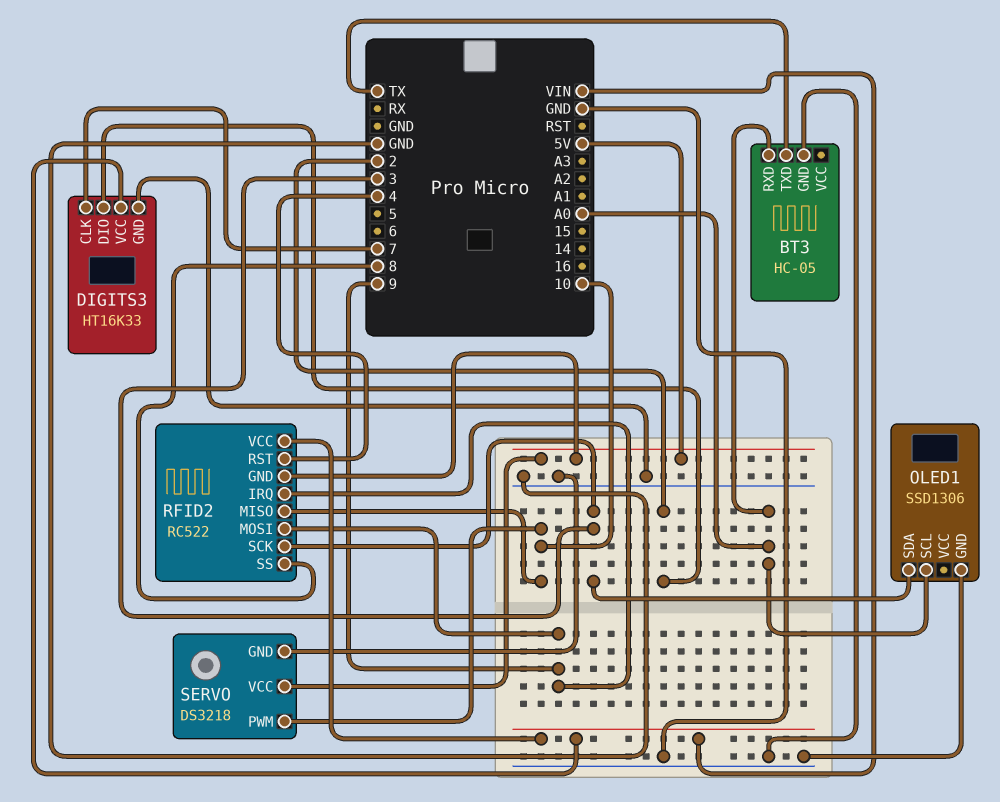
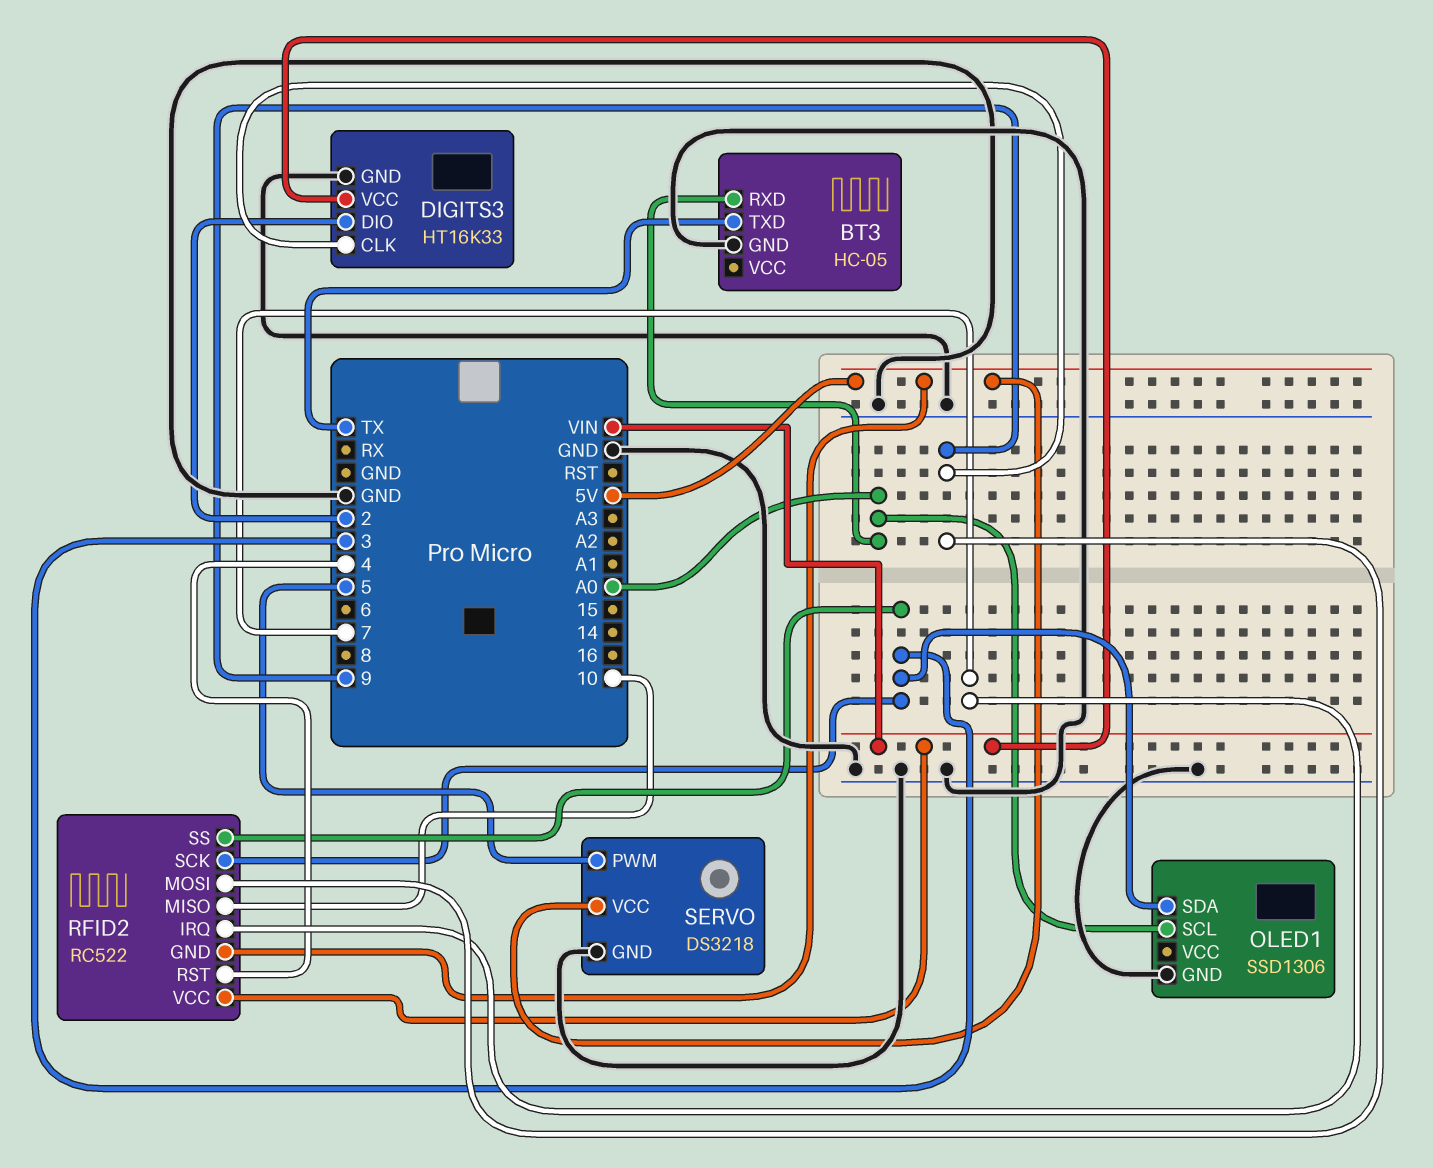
DIGITS3 pin CLK: 7 -> 9
RFID2 pin IRQ: 9 -> 7
RFID2 pin SS: 8 -> 3
SERVO pin PWM: 10 -> 5

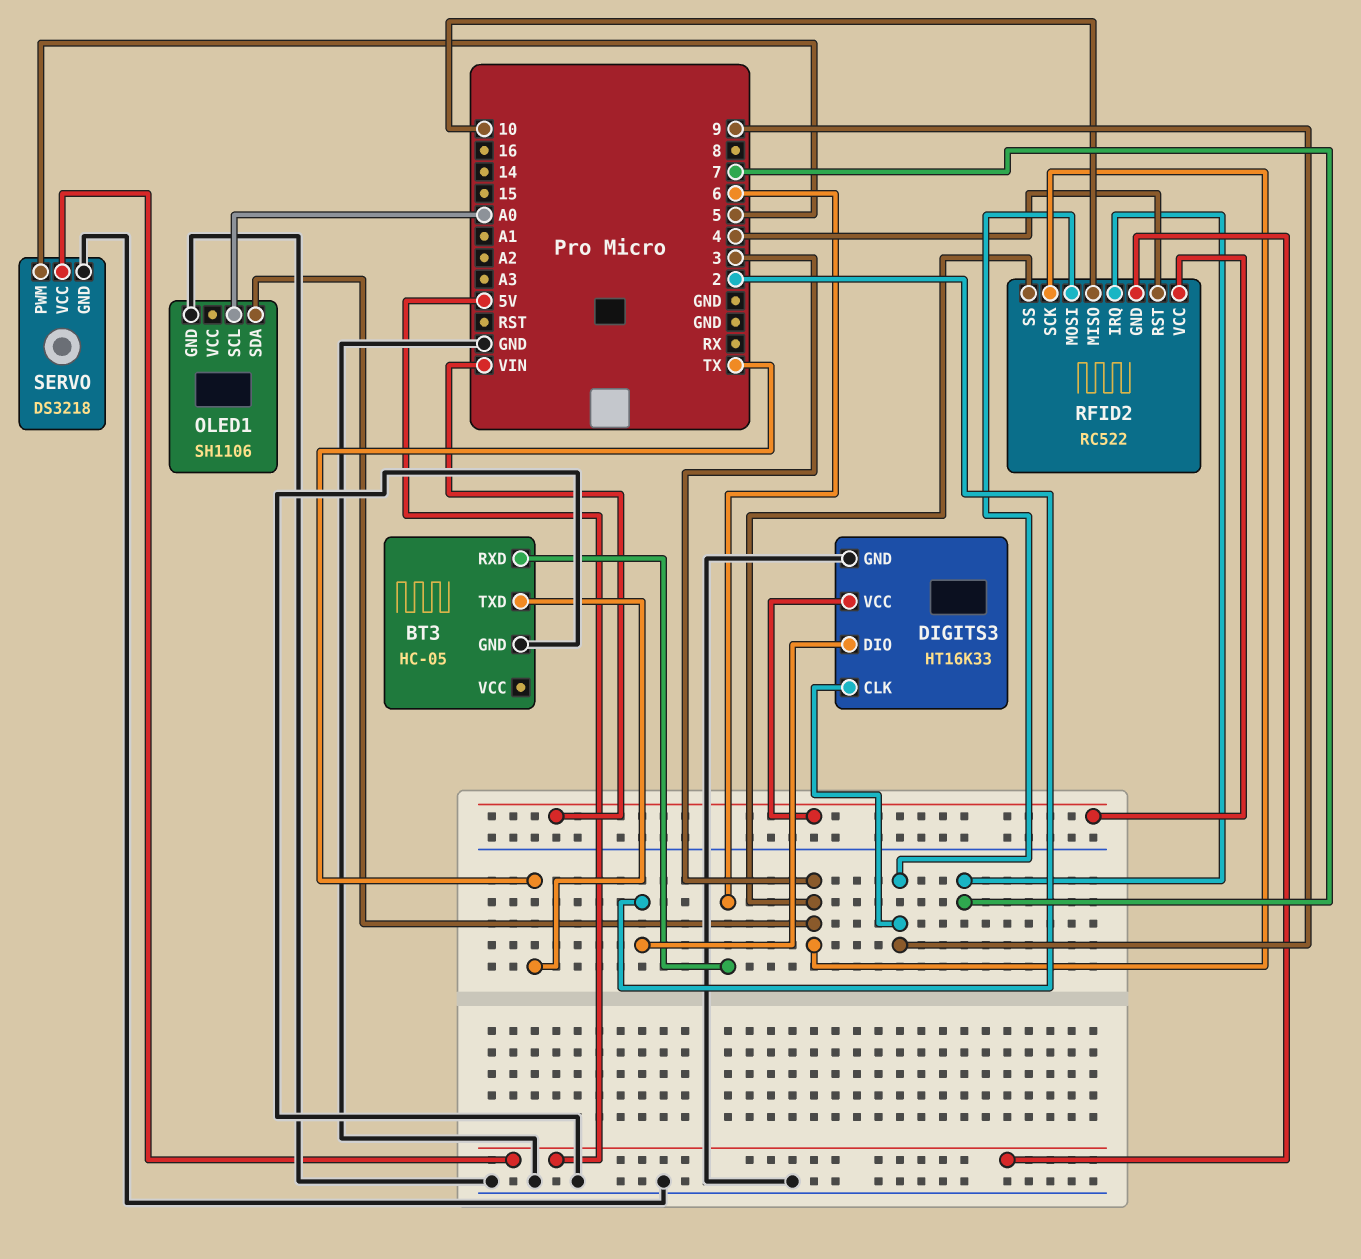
BT3 pin RXD: A0 -> 6
OLED1: SSD1306 -> SH1106

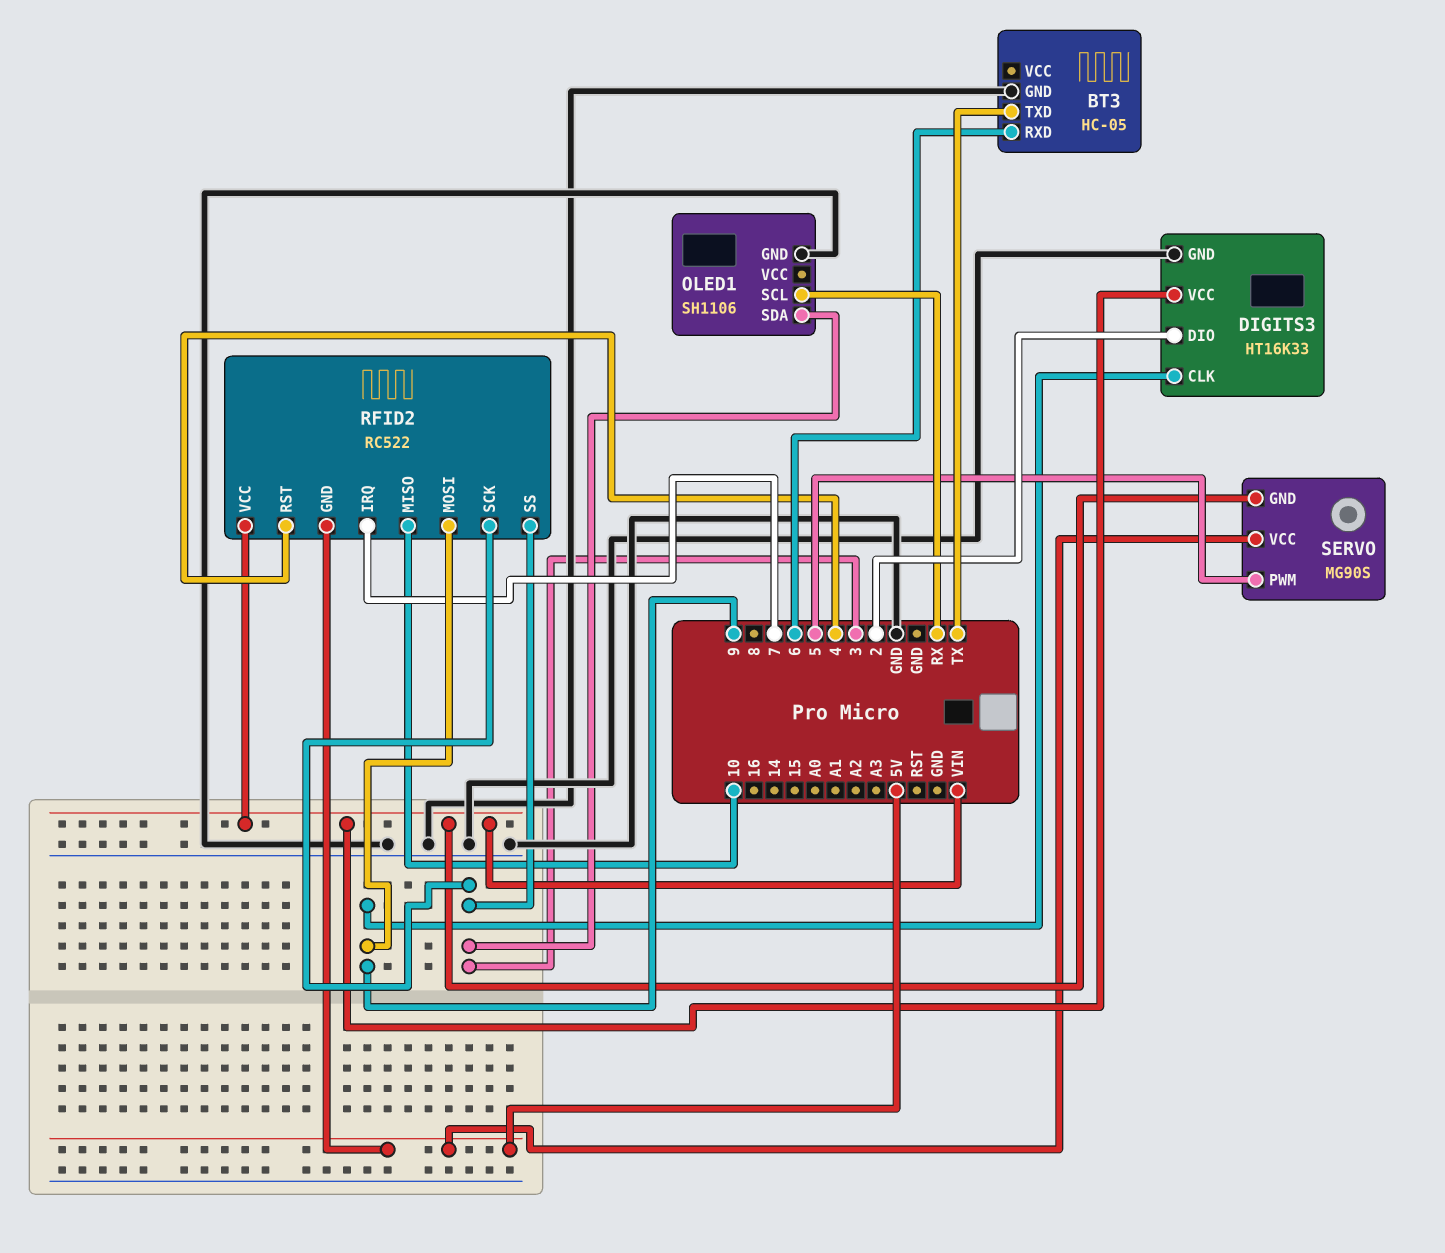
OLED1 pin SCL: A0 -> RX
SERVO: DS3218 -> MG90S
SERVO pin GND: GND -> VIN

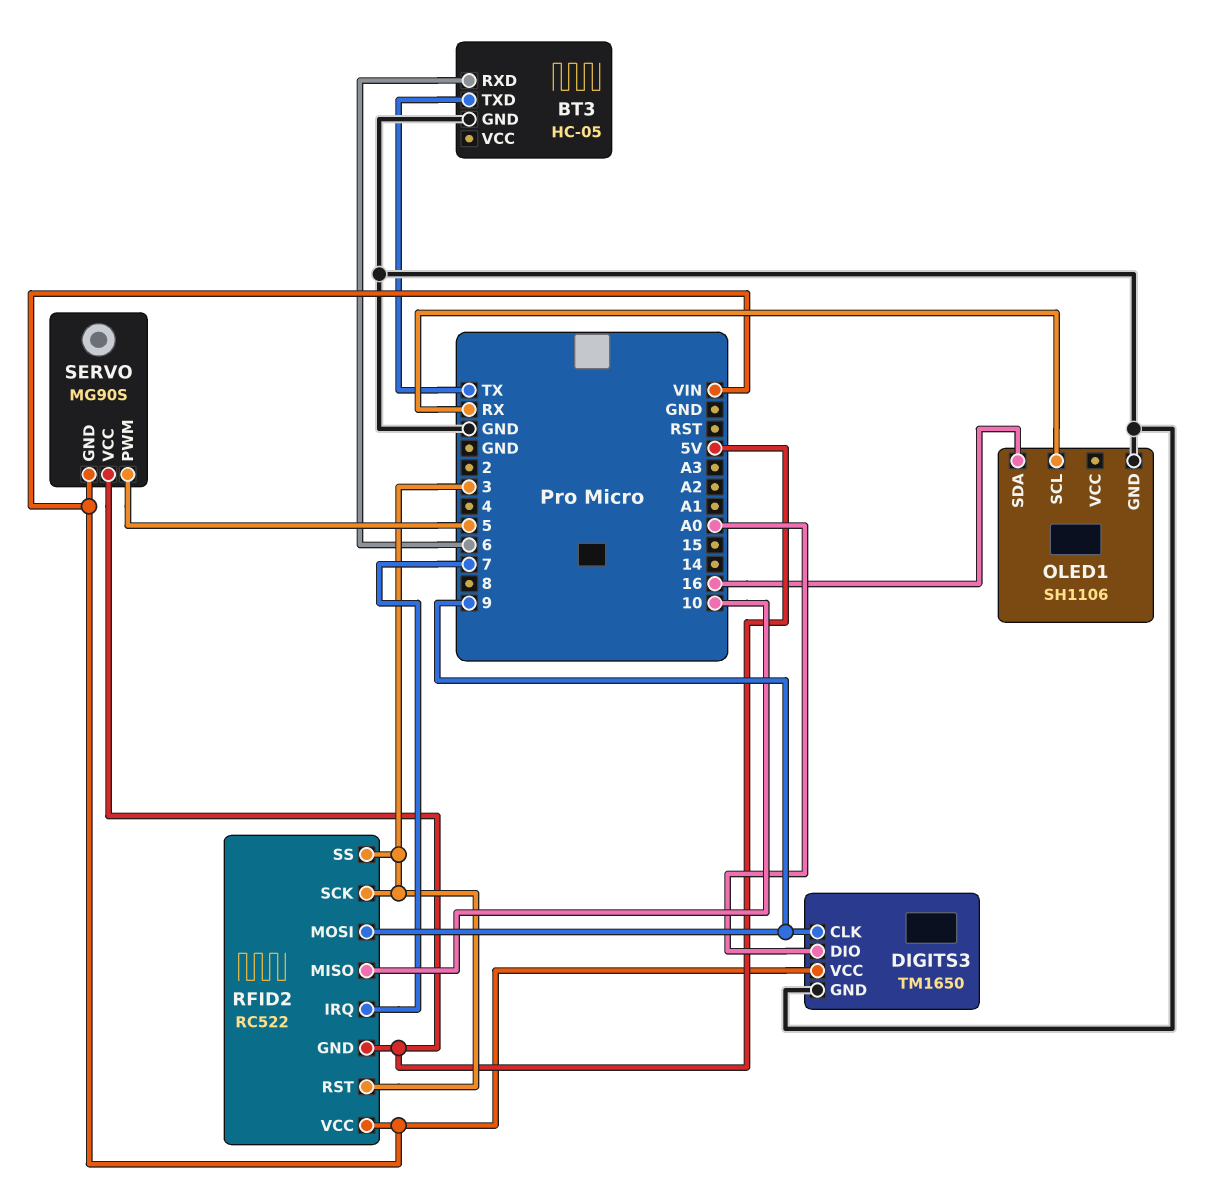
DIGITS3: HT16K33 -> TM1650
DIGITS3 pin DIO: 2 -> A0
OLED1 pin SDA: 3 -> 16
RFID2 pin RST: 4 -> 3

